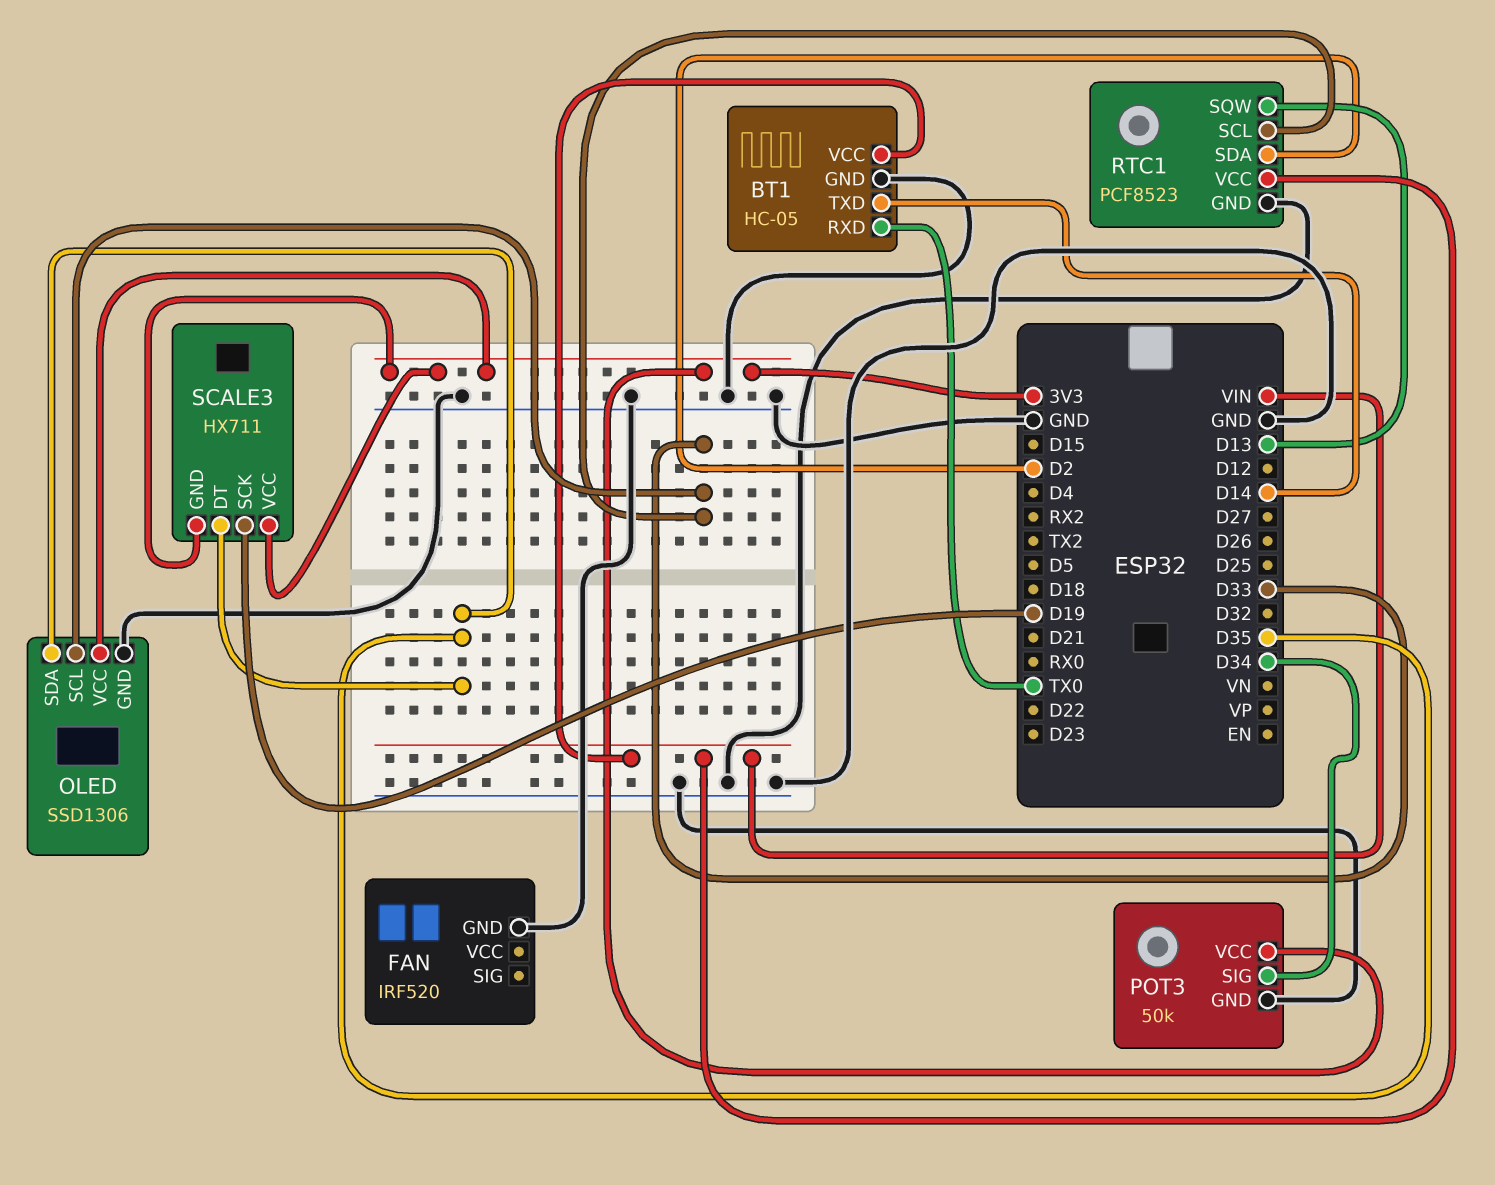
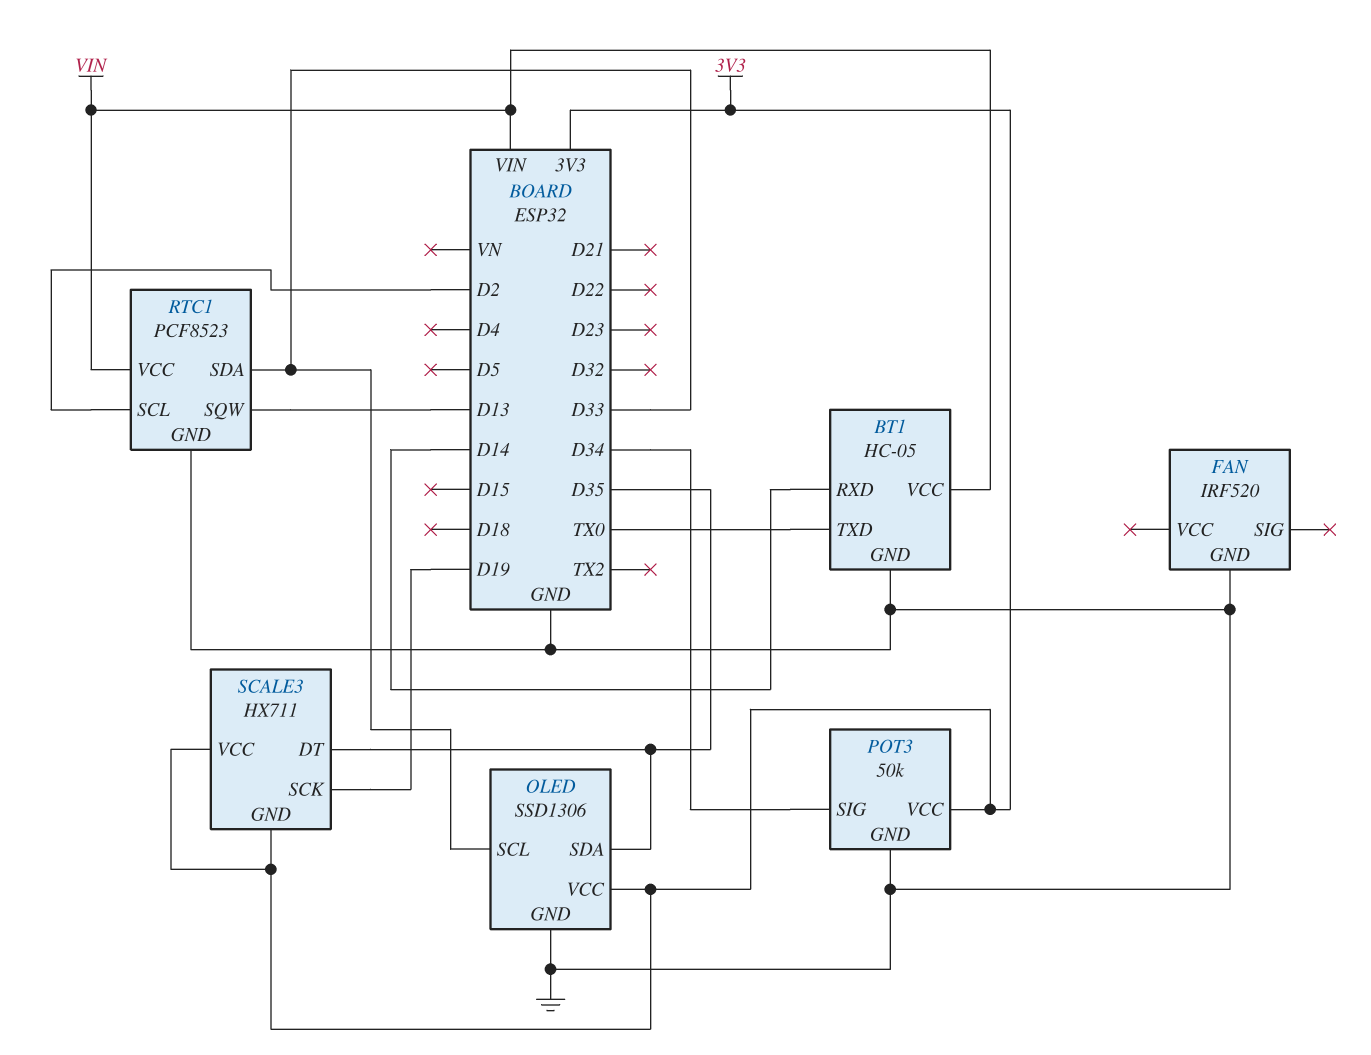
BT1 pin RXD: TX0 -> D14
BT1 pin TXD: D14 -> TX0
RTC1 pin SCL: D33 -> D2
RTC1 pin SDA: D2 -> D33

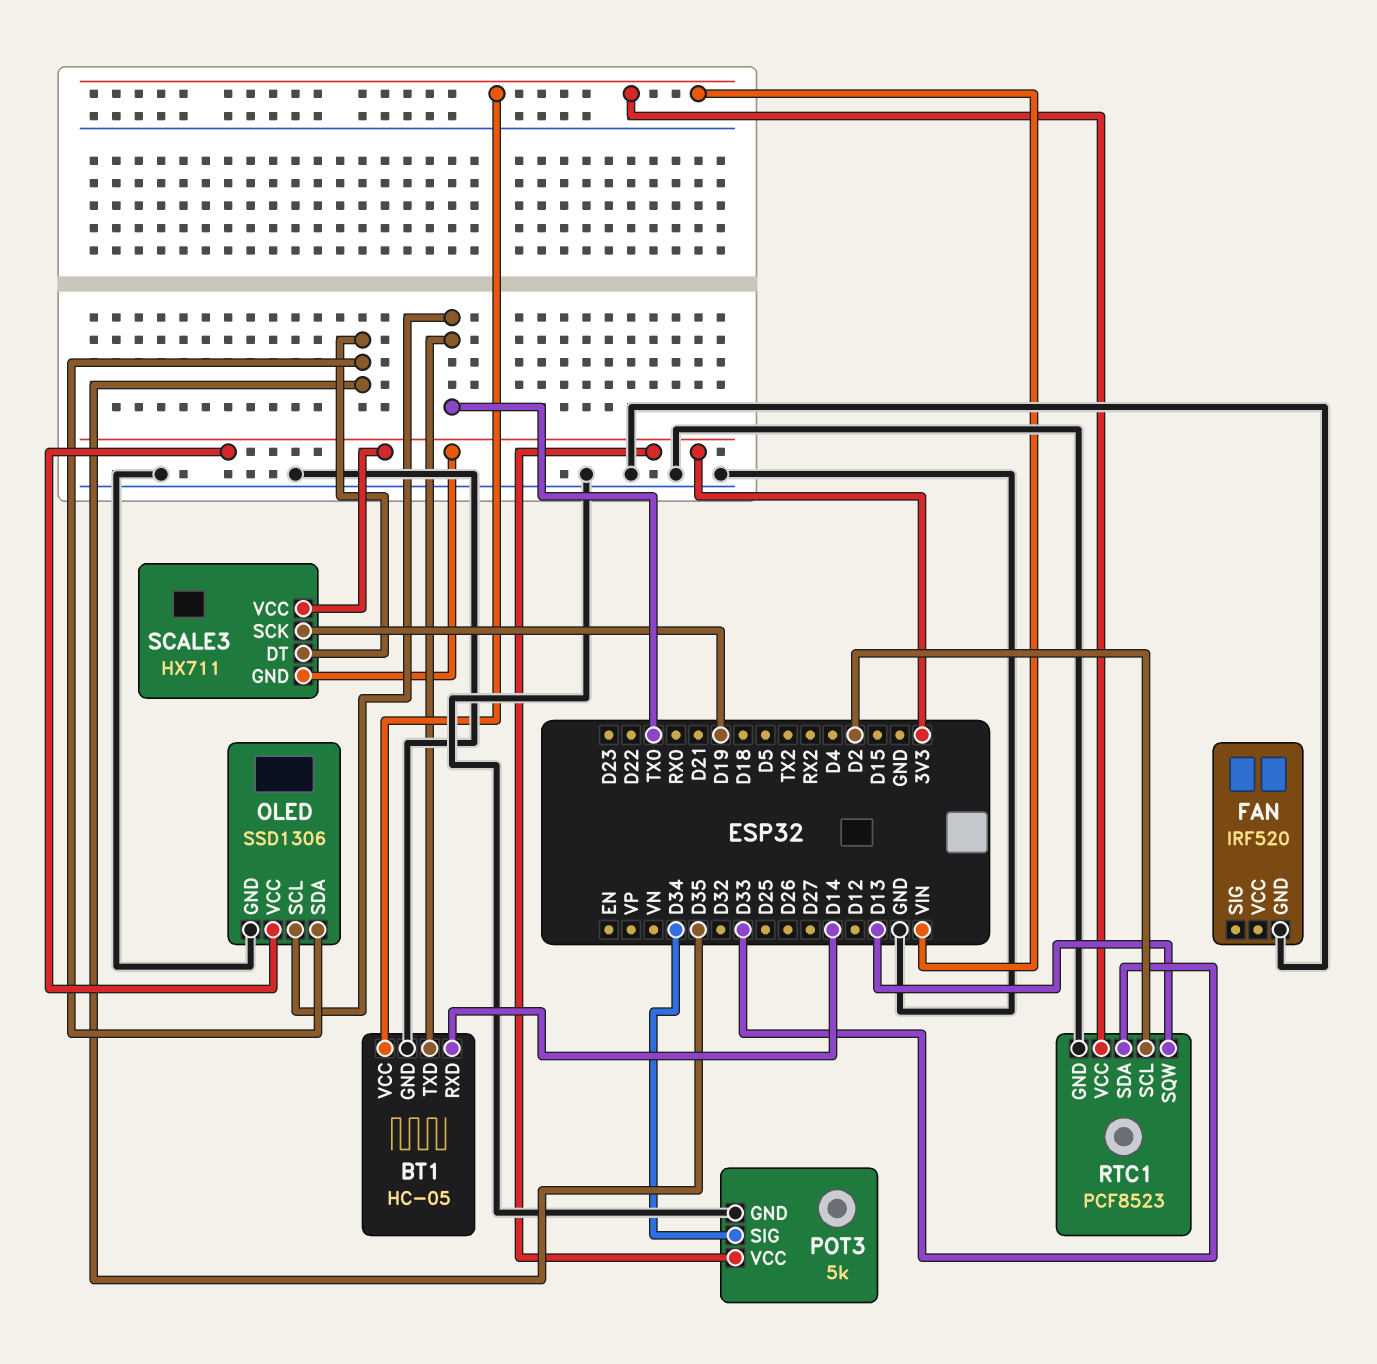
OLED pin SCL: D33 -> TX0
POT3: 50k -> 5k

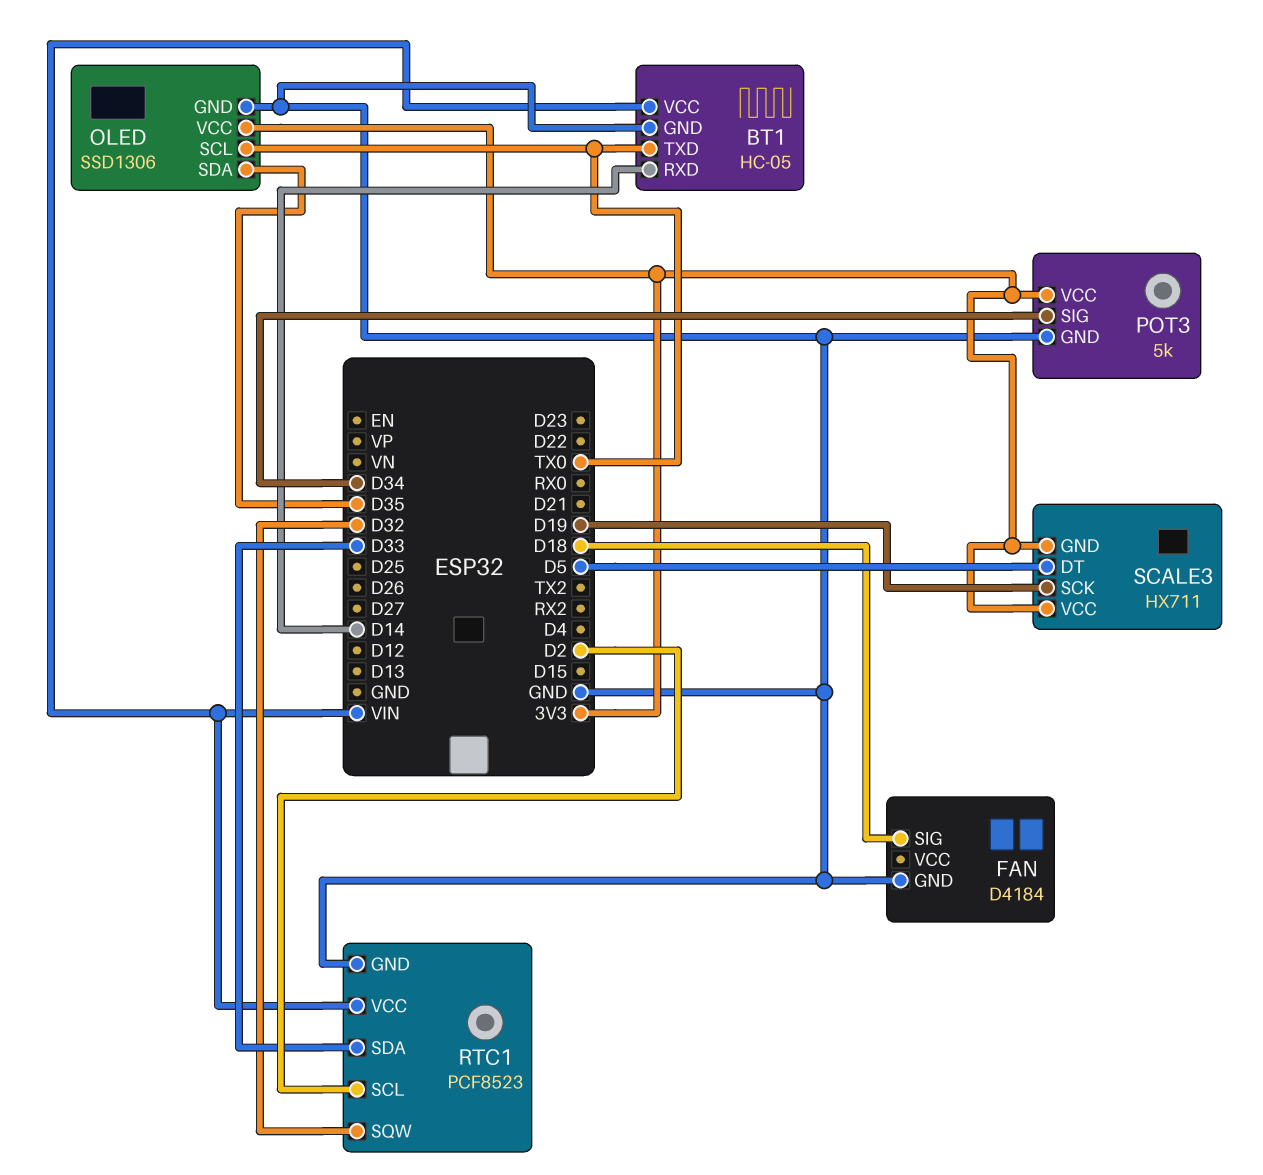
FAN: IRF520 -> D4184
FAN pin SIG: none -> D18
RTC1 pin SQW: D13 -> D32
SCALE3 pin DT: D35 -> D5

